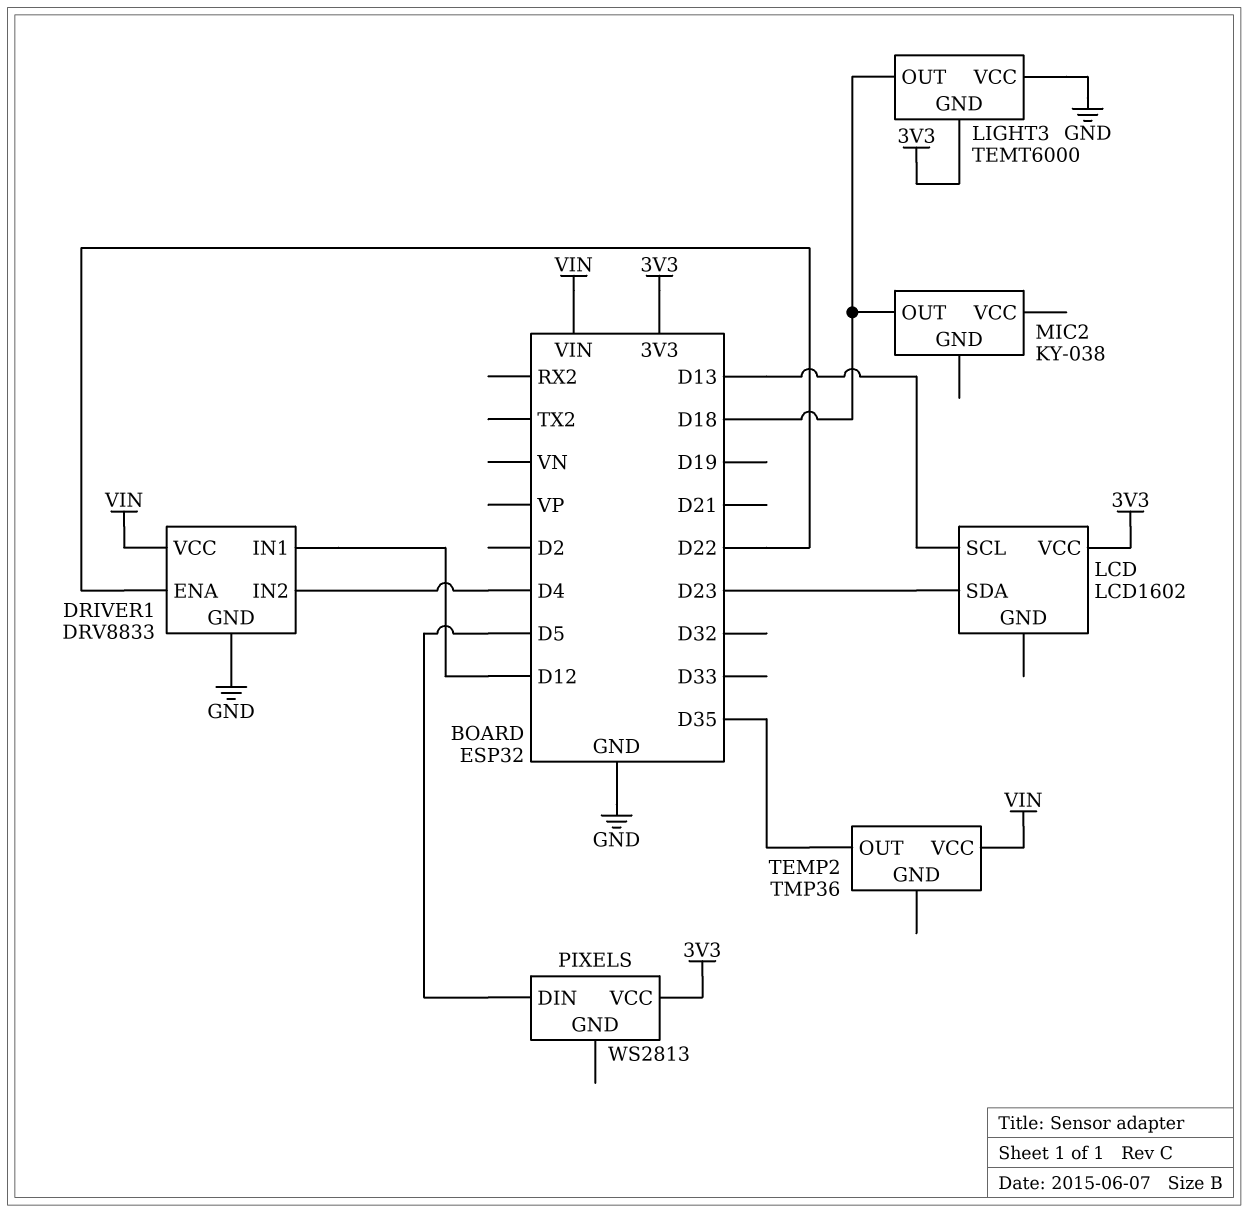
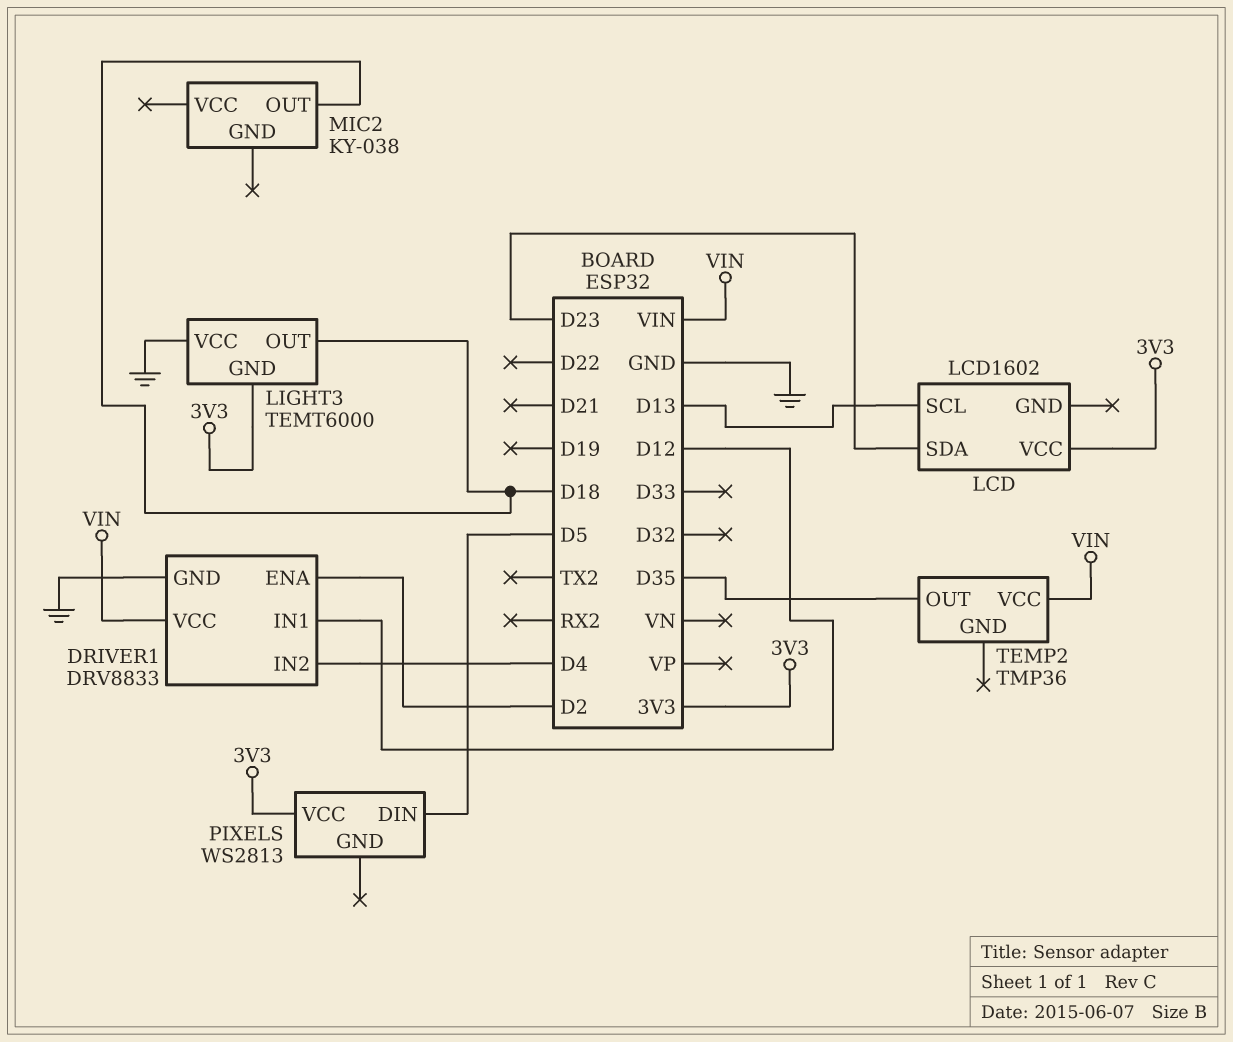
DRIVER1 pin ENA: D22 -> D2

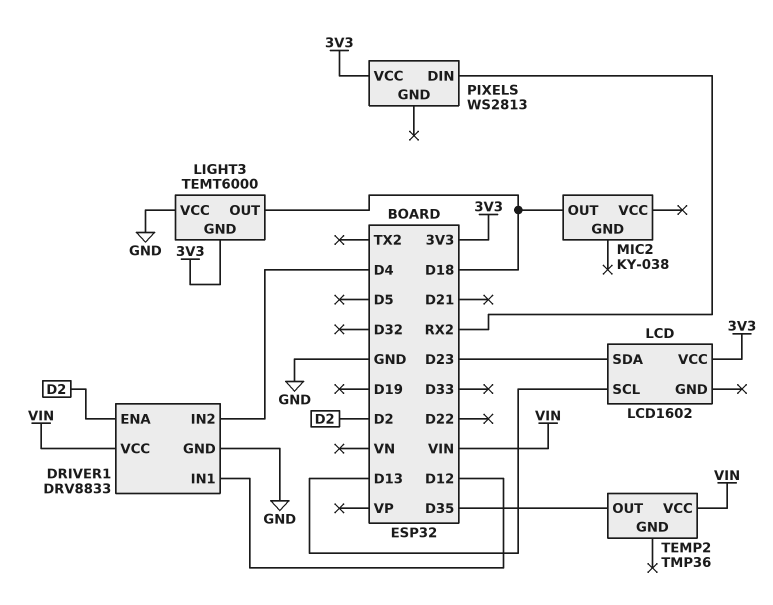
PIXELS pin DIN: D5 -> RX2

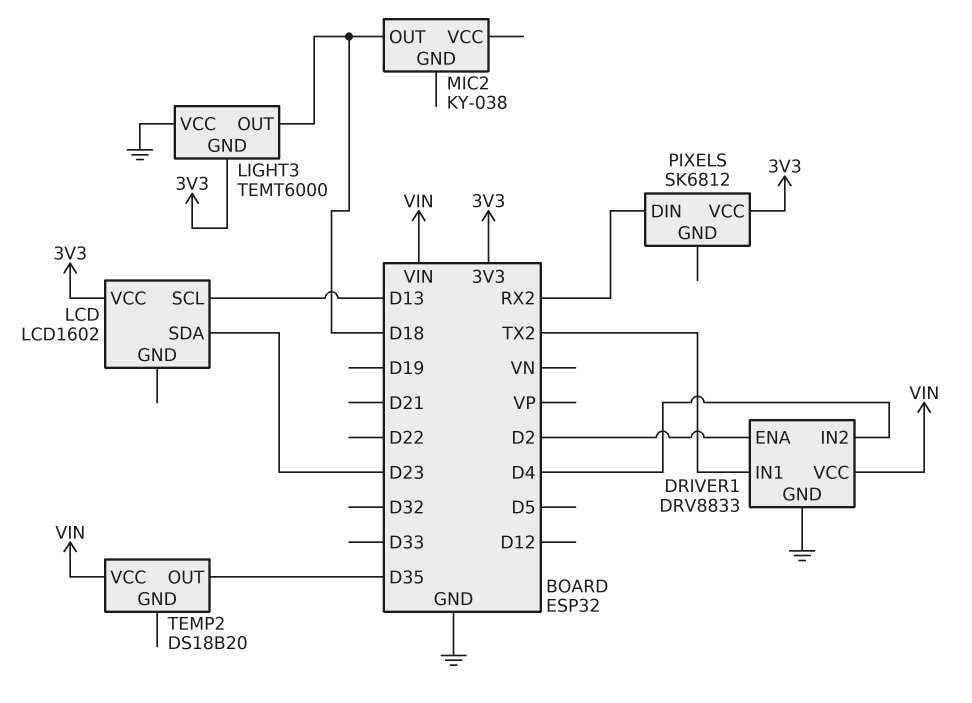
DRIVER1 pin IN1: D12 -> TX2
PIXELS: WS2813 -> SK6812
TEMP2: TMP36 -> DS18B20

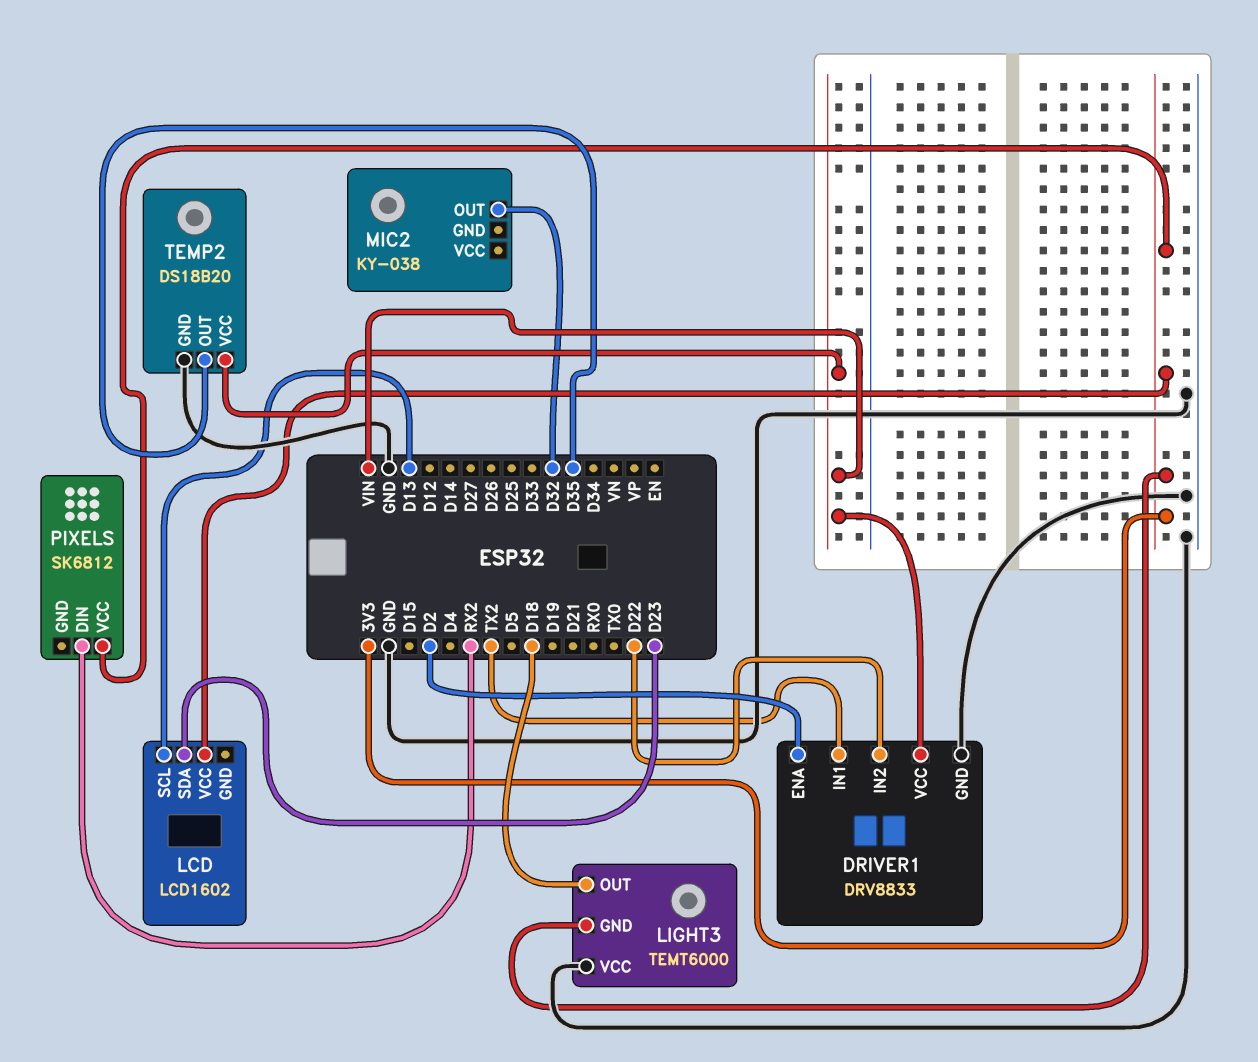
DRIVER1 pin IN2: D4 -> D22
MIC2 pin OUT: D18 -> D32
TEMP2 pin GND: none -> GND

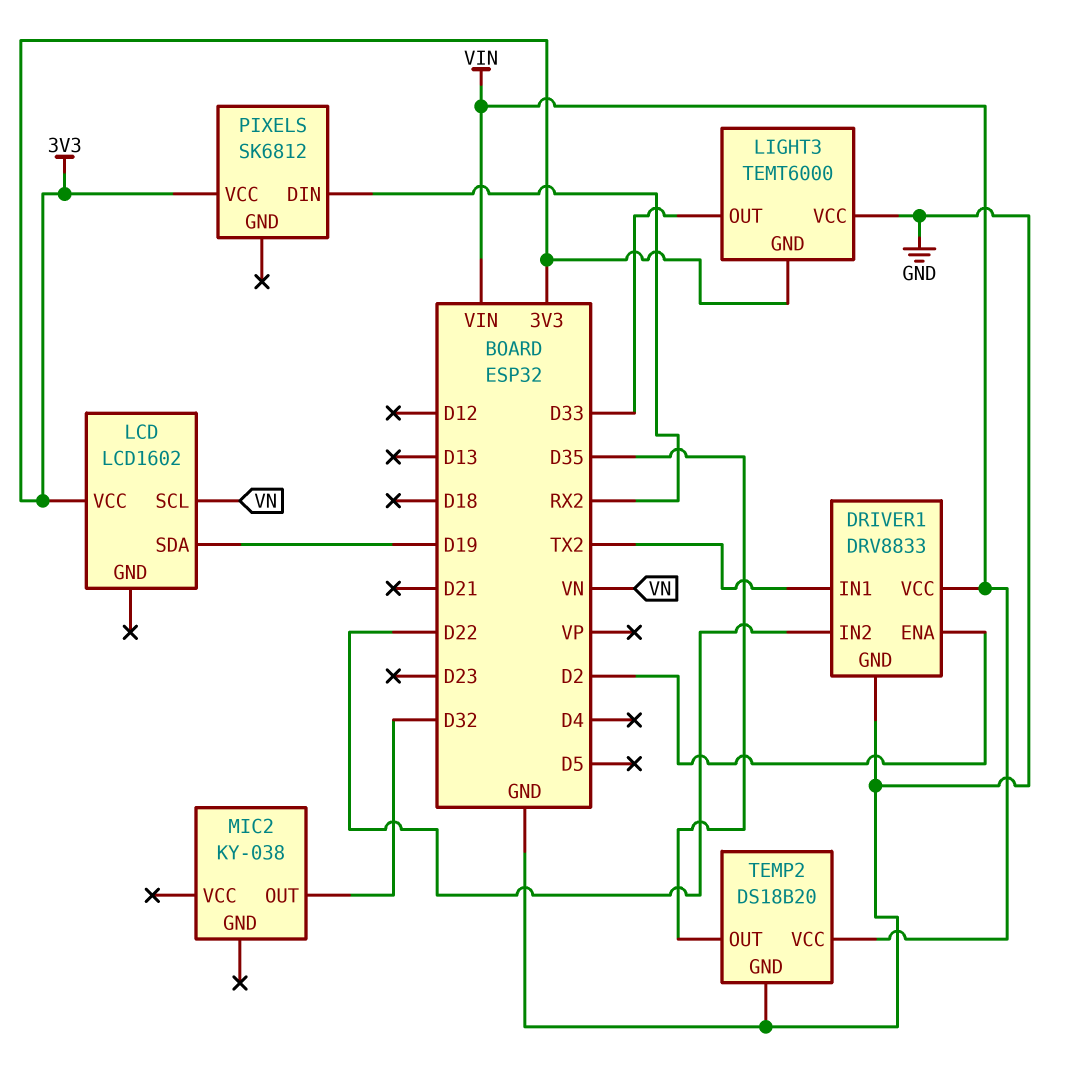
LCD pin SCL: D13 -> VN
LCD pin SDA: D23 -> D19
LIGHT3 pin OUT: D18 -> D33

